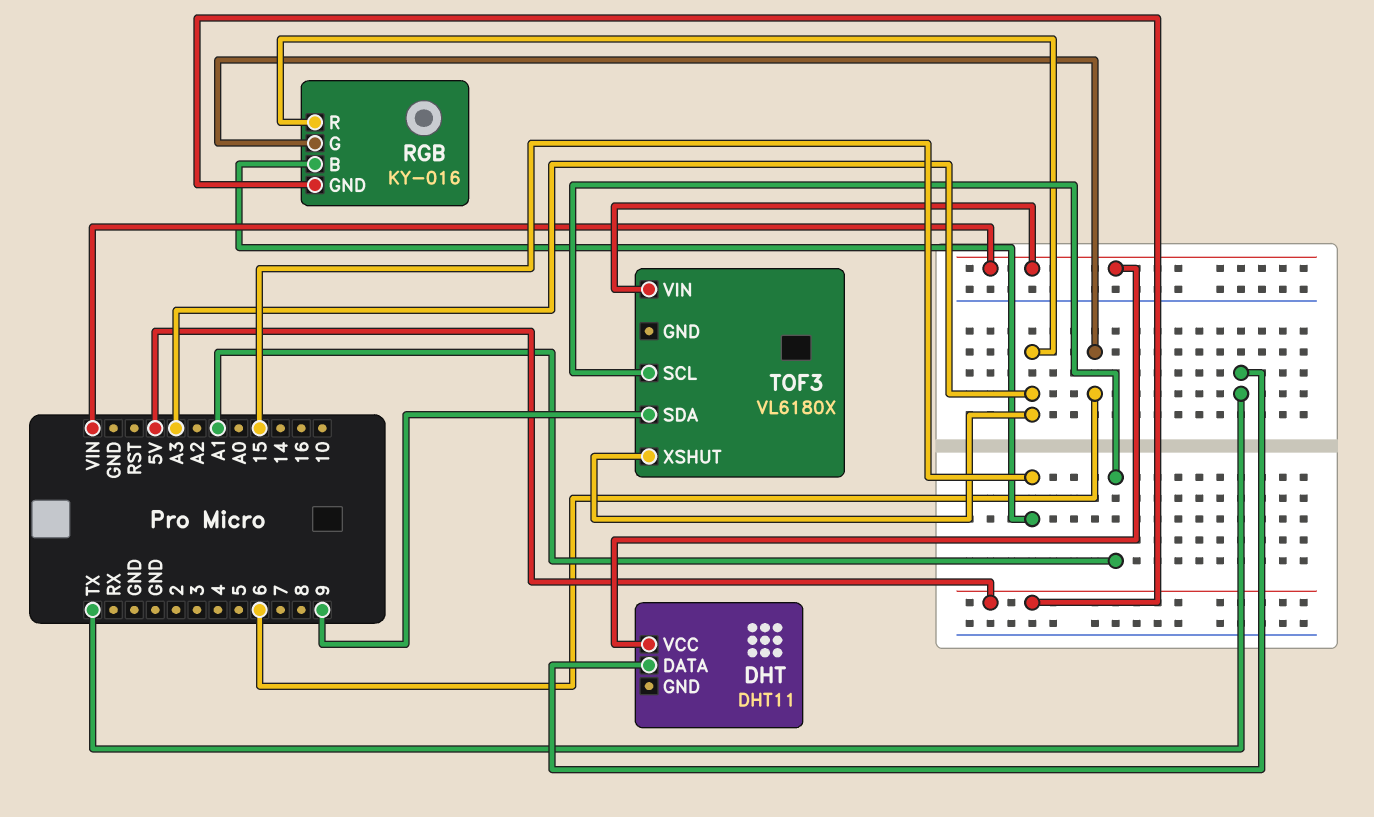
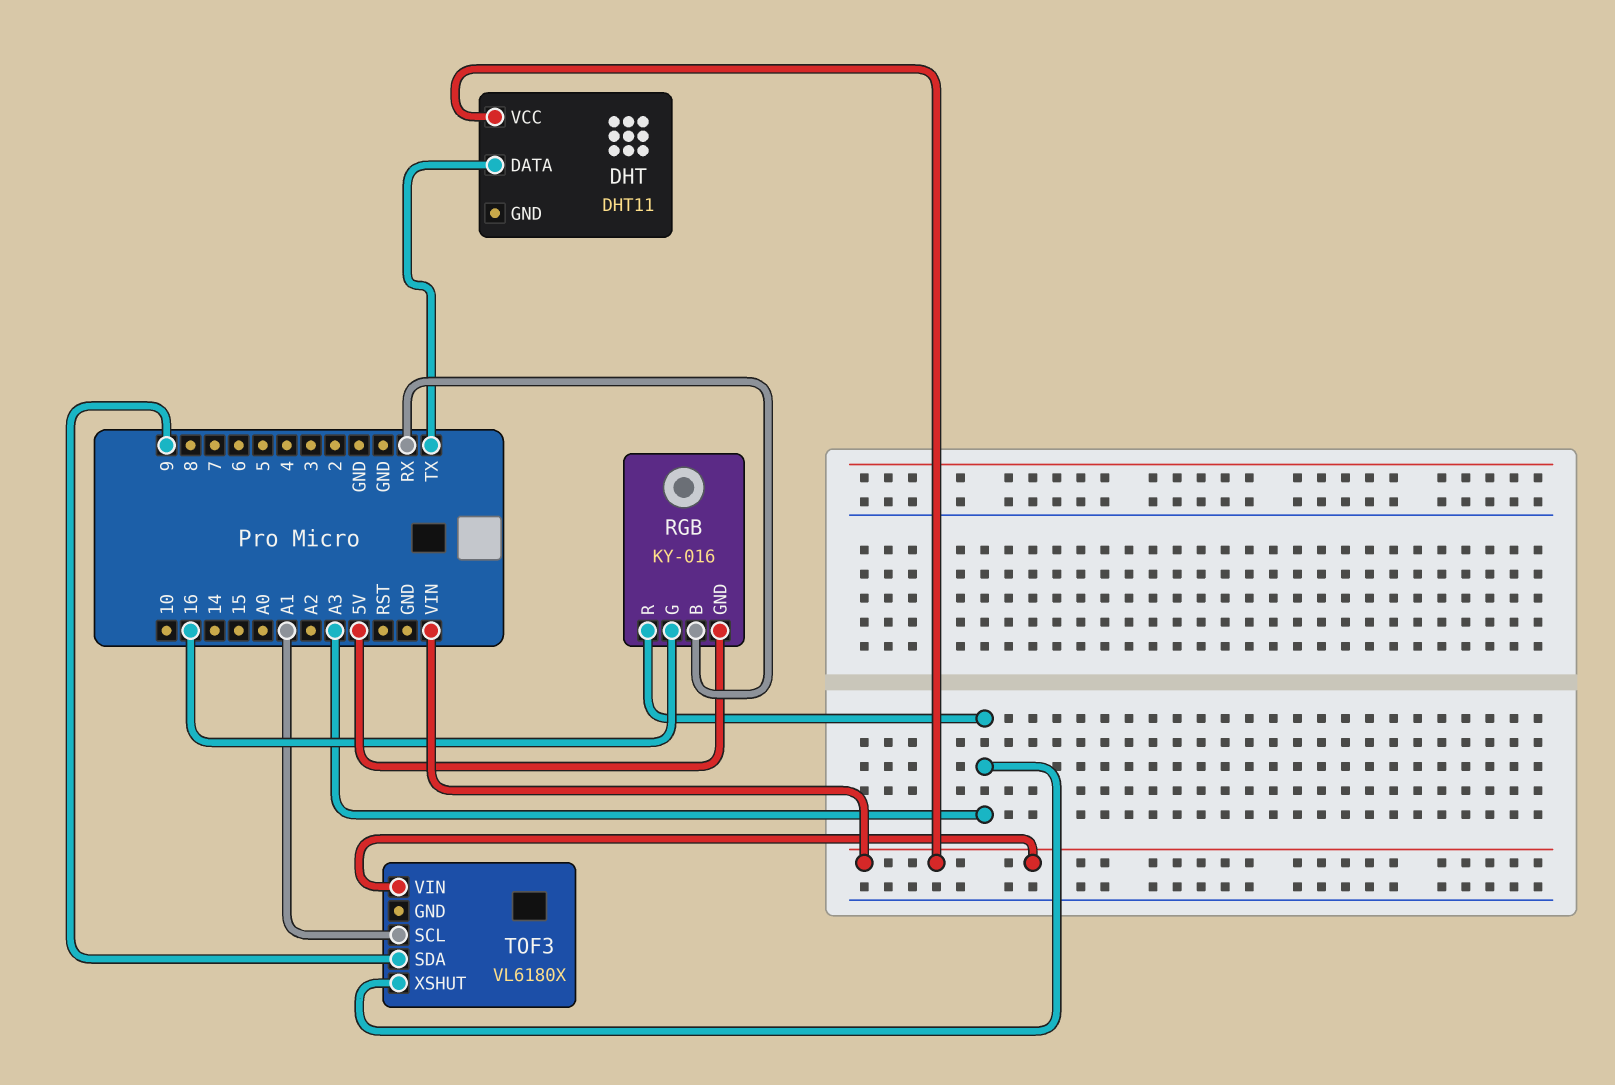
RGB pin B: 15 -> RX
RGB pin G: 6 -> 16

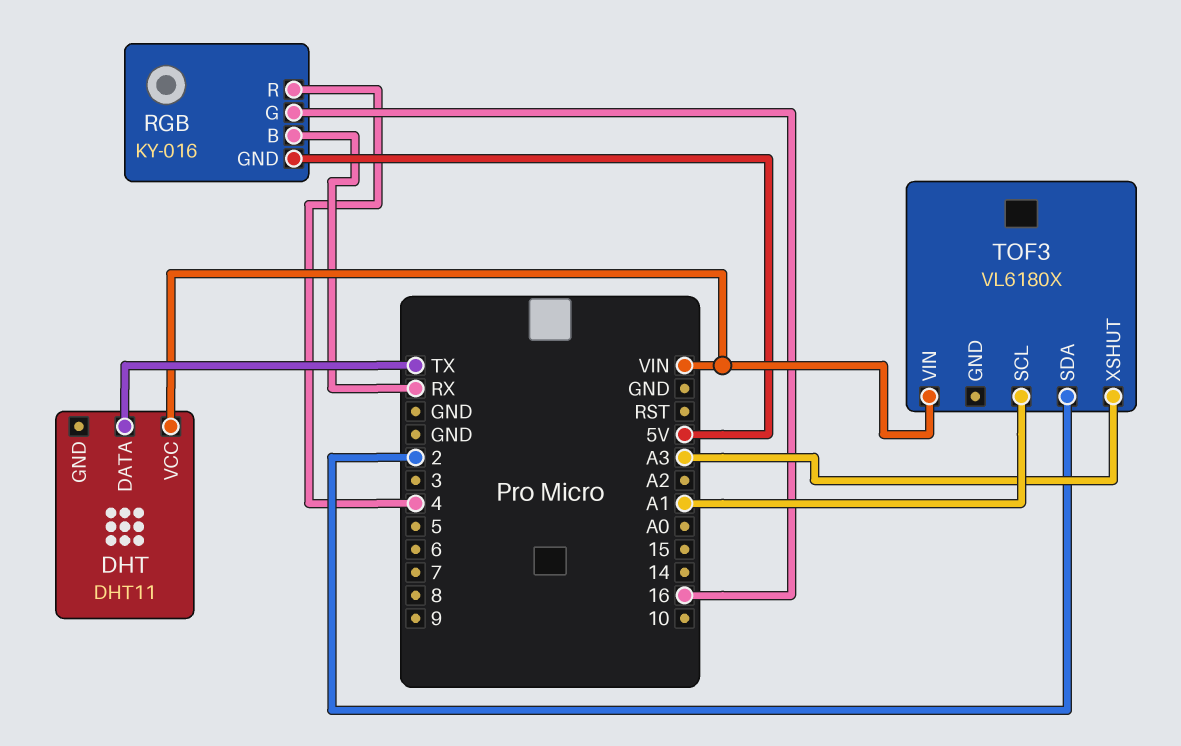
RGB pin R: A3 -> 4
TOF3 pin SDA: 9 -> 2

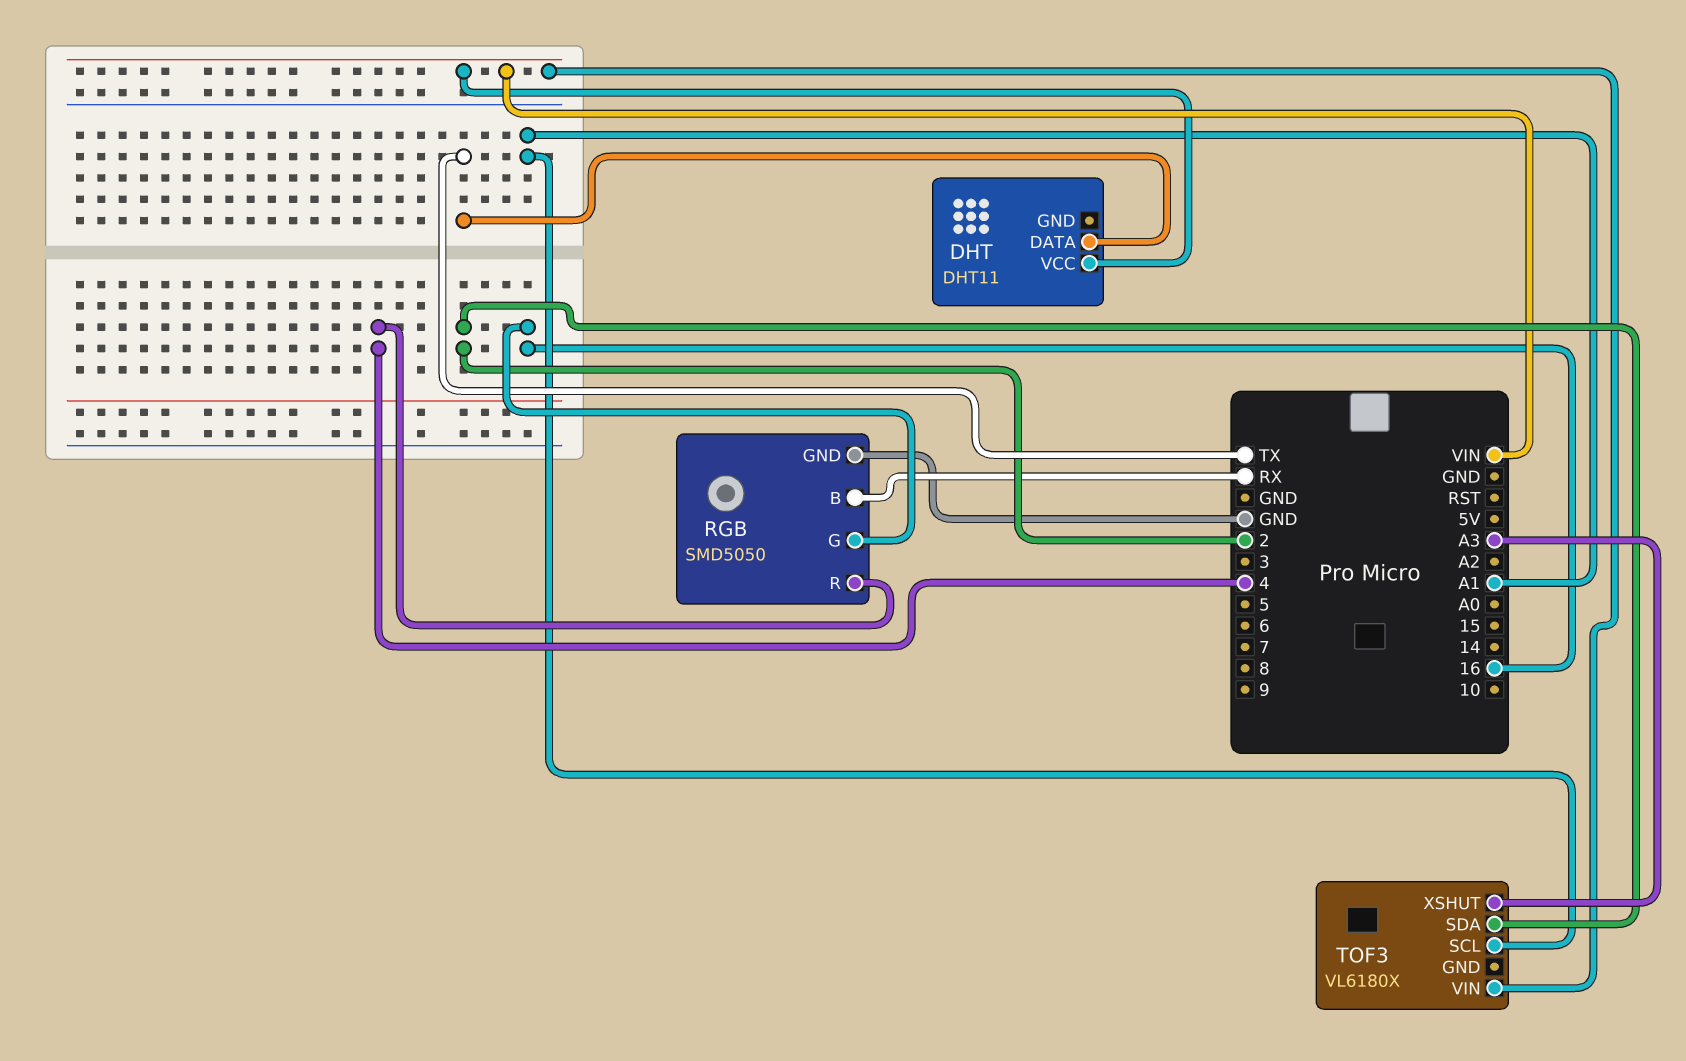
RGB: KY-016 -> SMD5050
RGB pin GND: 5V -> GND

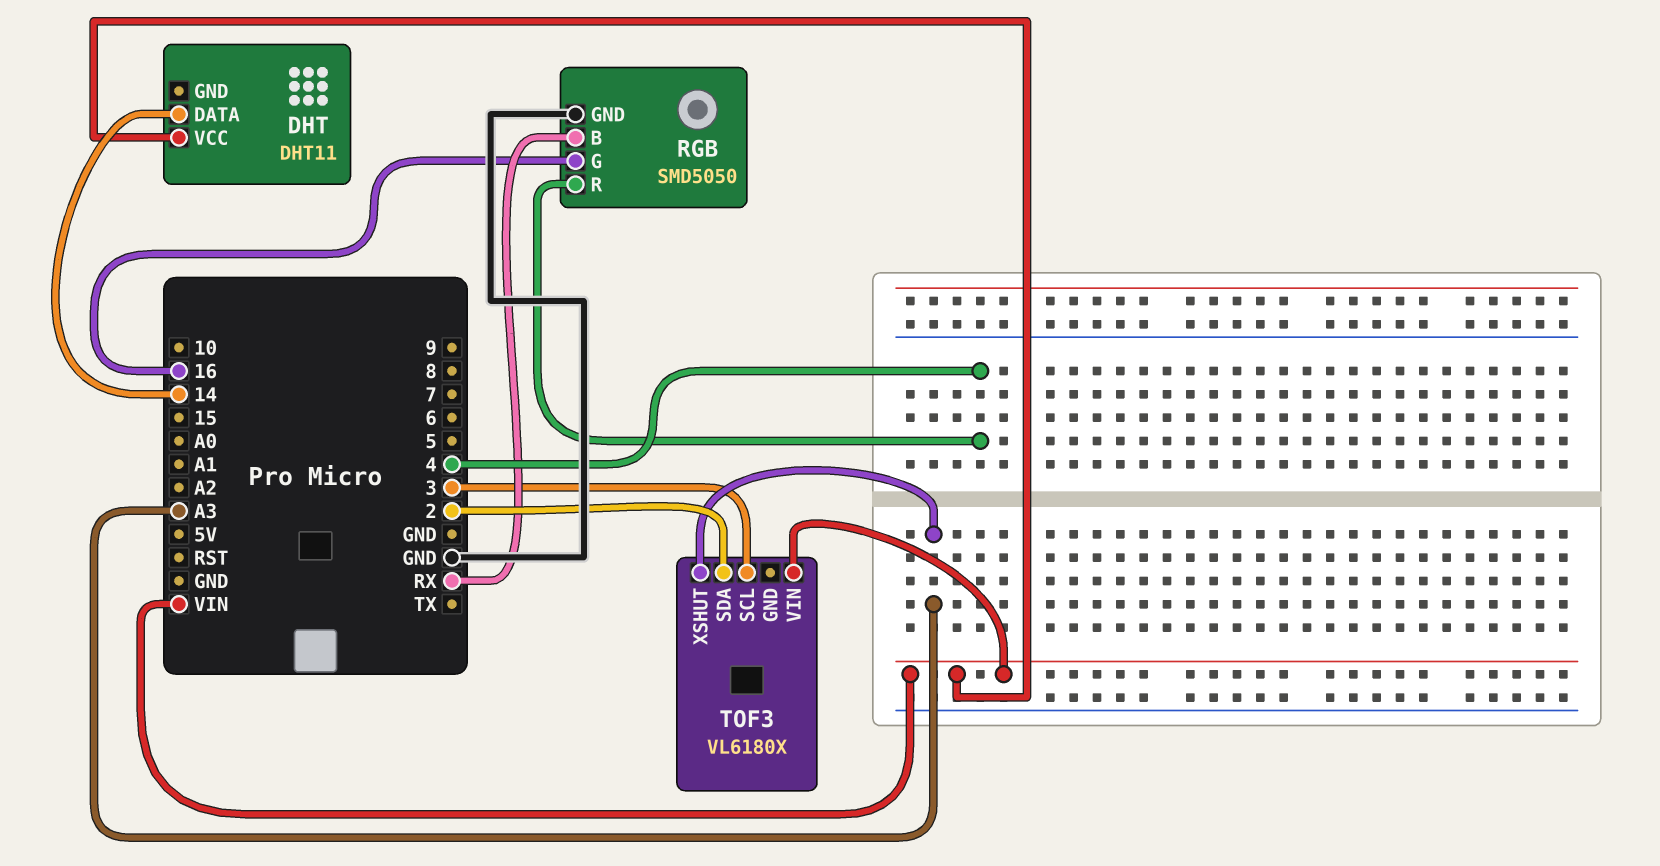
DHT pin DATA: TX -> 14
TOF3 pin SCL: A1 -> 3

